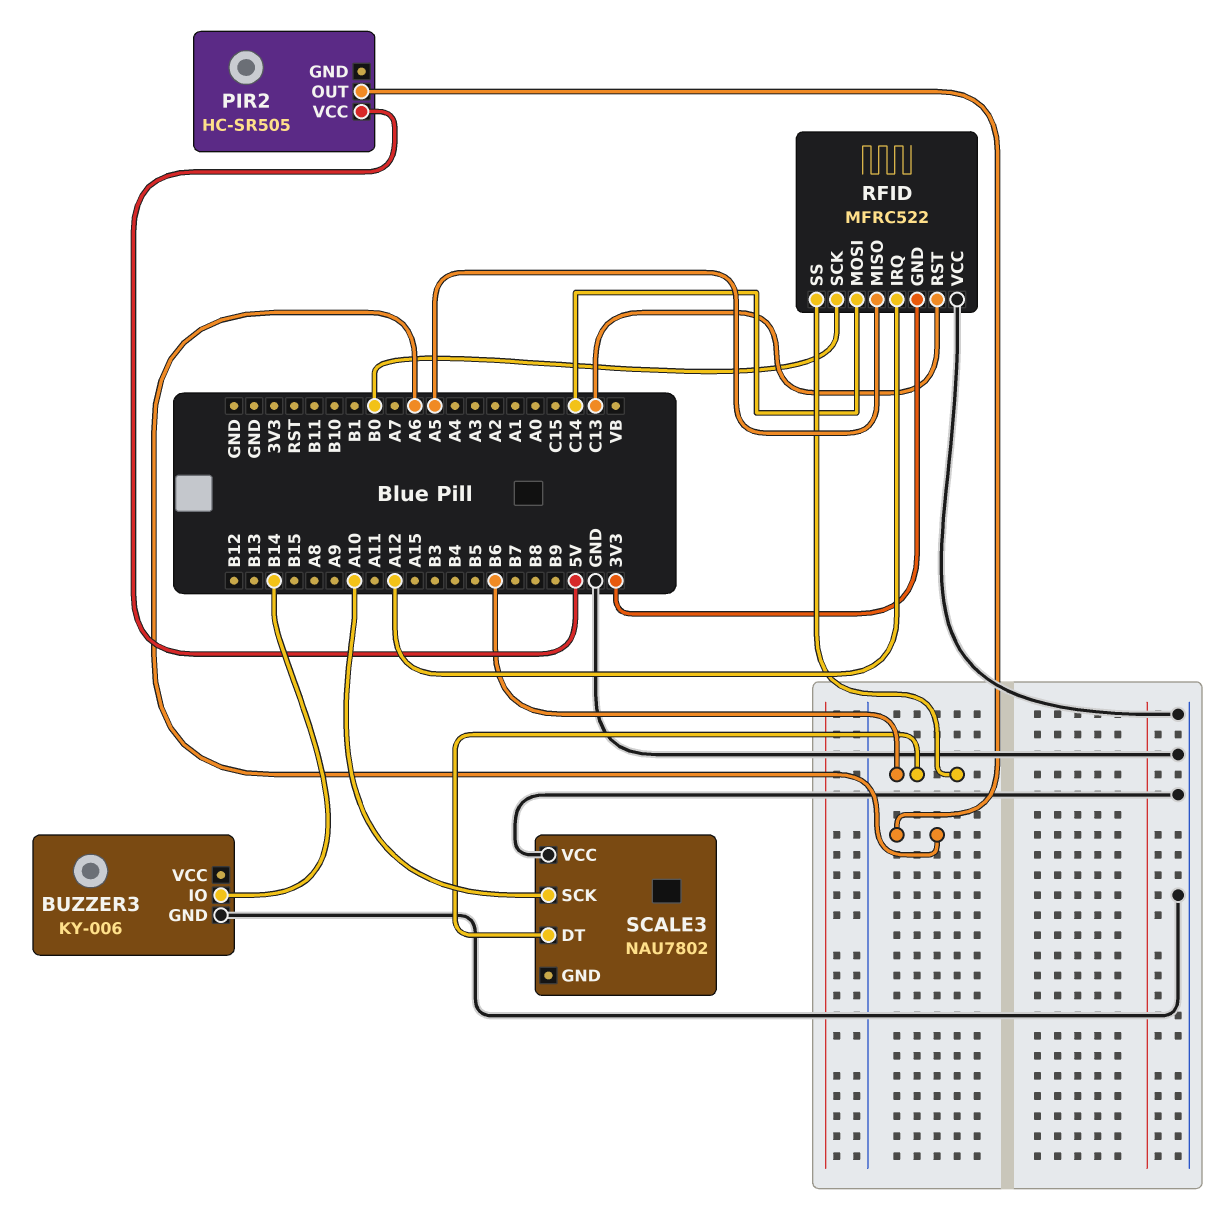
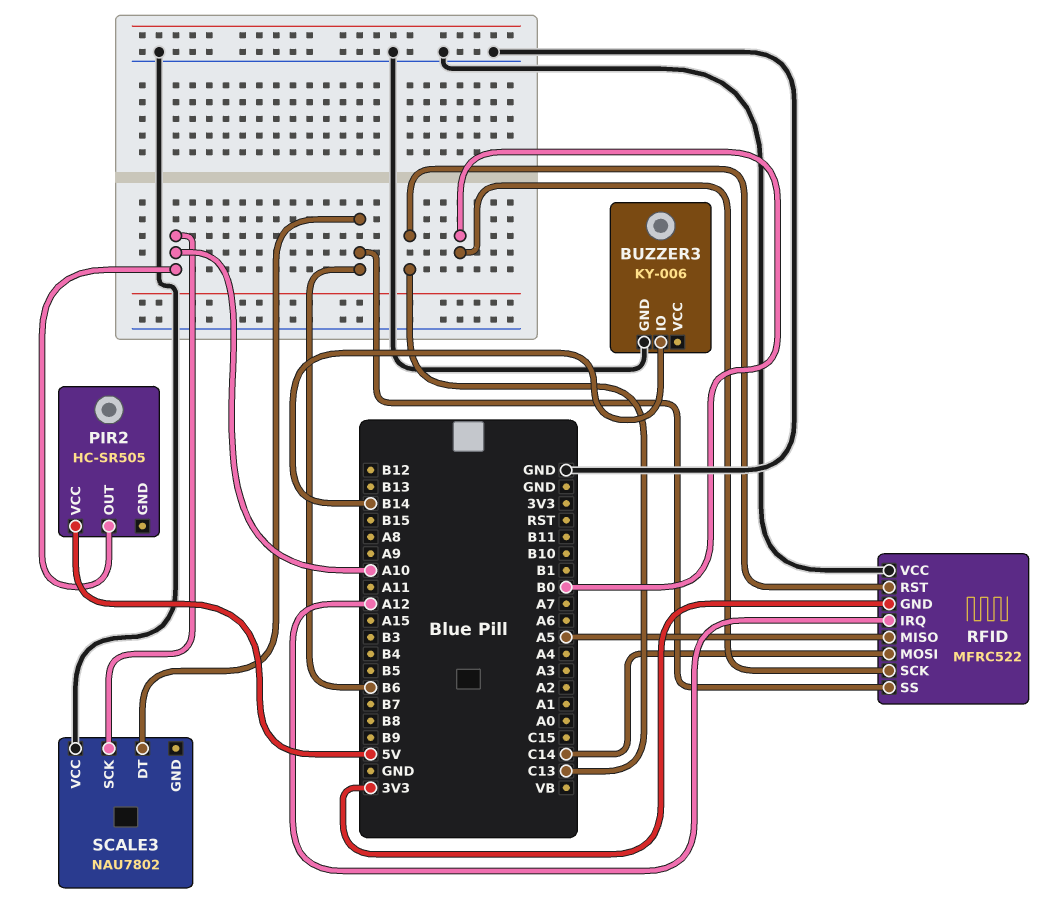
PIR2 pin OUT: A6 -> A10

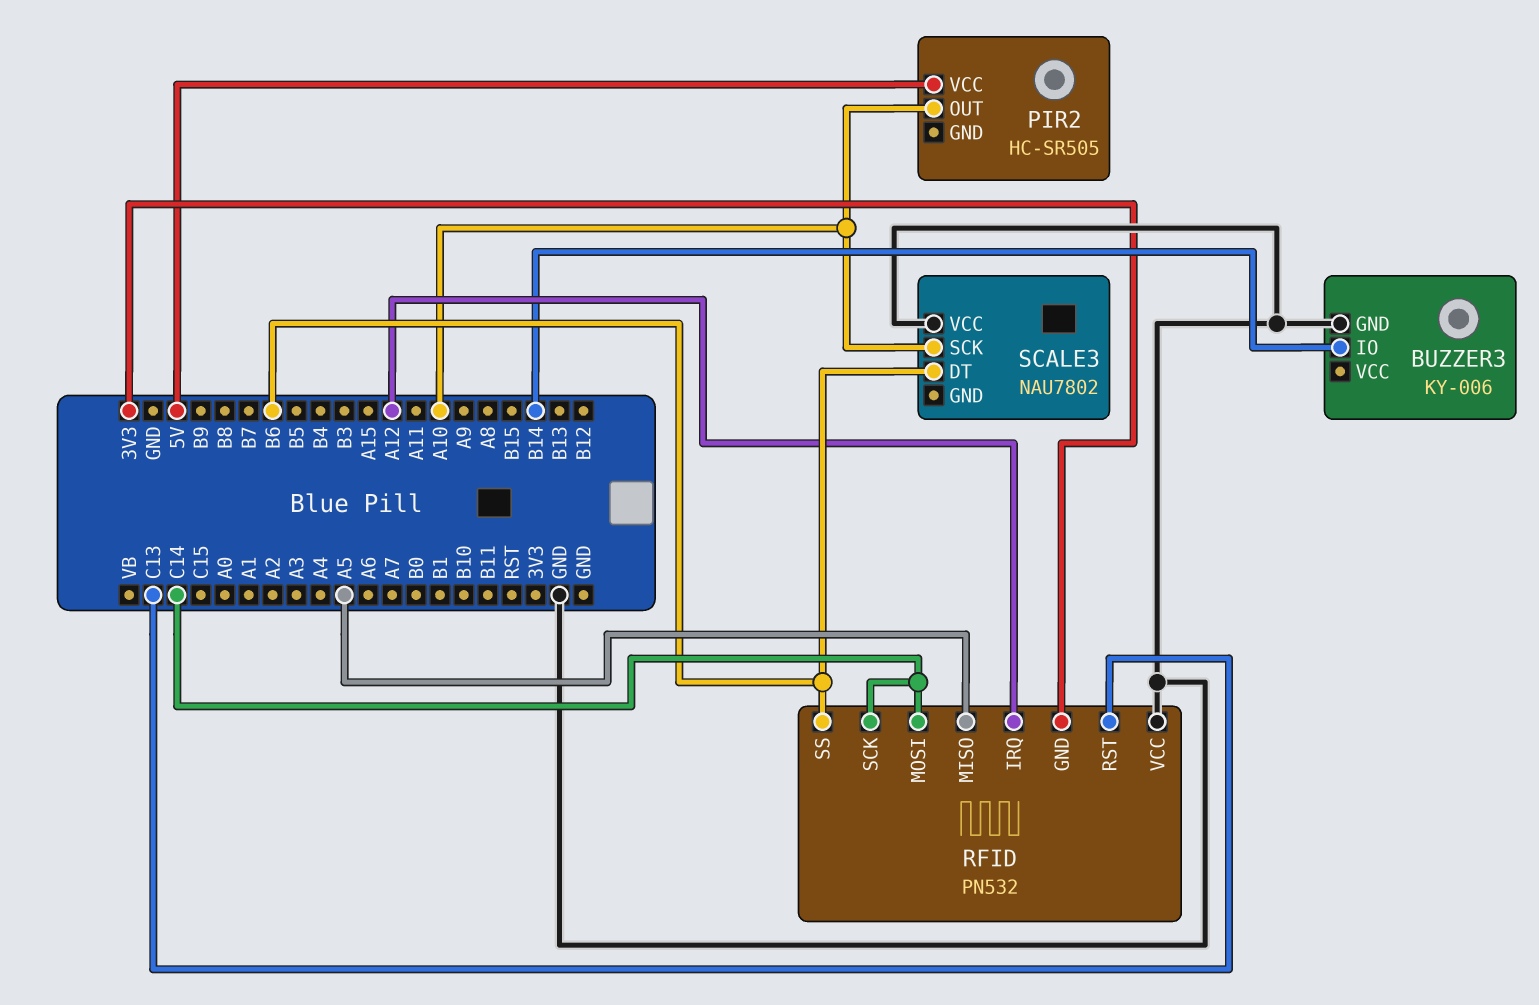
RFID: MFRC522 -> PN532
RFID pin SCK: B0 -> C14

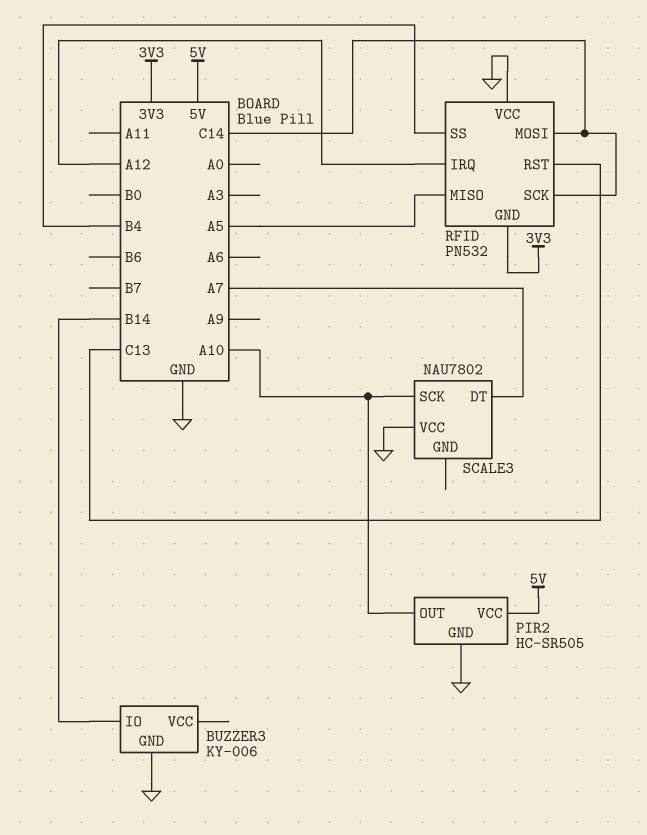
PIR2 pin GND: none -> GND
RFID pin SS: B6 -> B4
SCALE3 pin DT: B6 -> A7

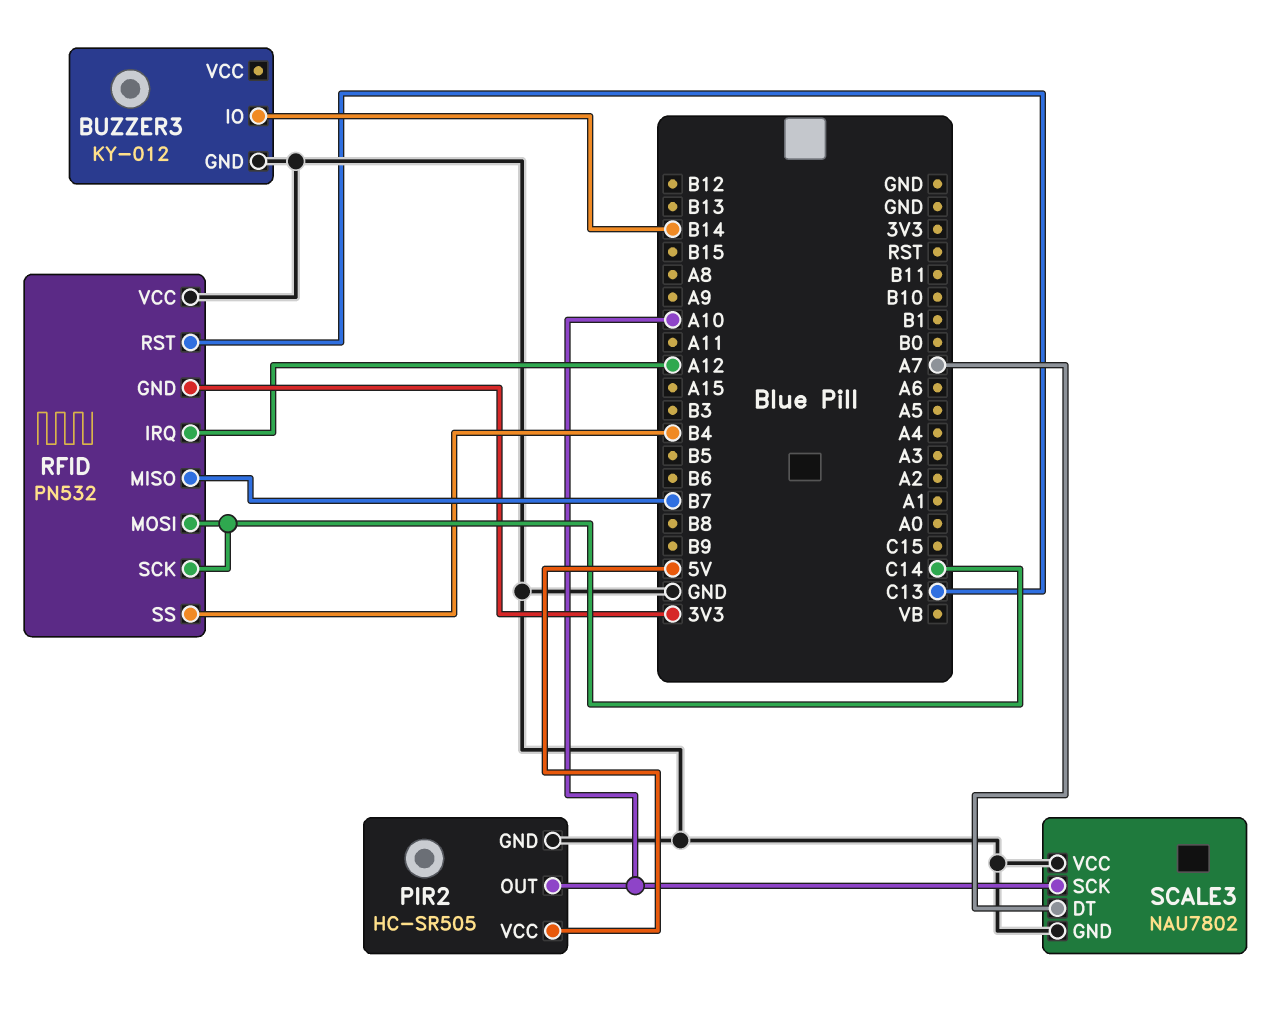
BUZZER3: KY-006 -> KY-012
RFID pin MISO: A5 -> B7
SCALE3 pin GND: none -> GND

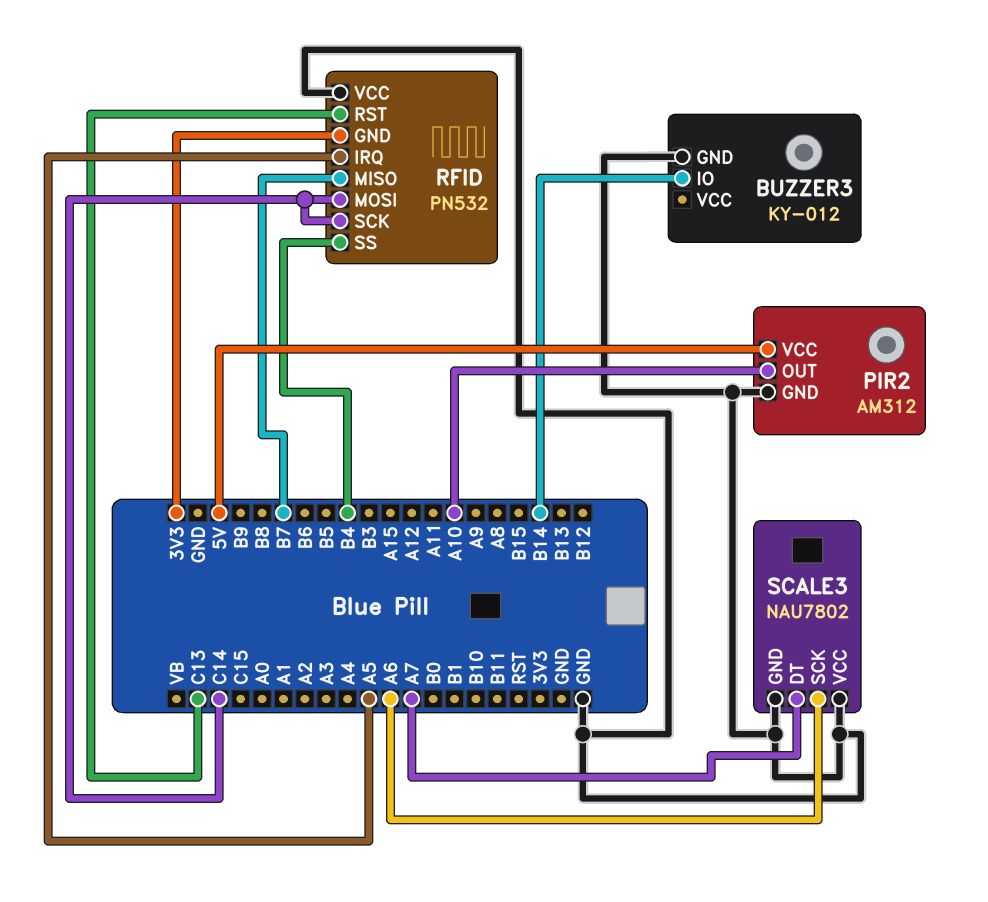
PIR2: HC-SR505 -> AM312
RFID pin IRQ: A12 -> A5
SCALE3 pin SCK: A10 -> A6

